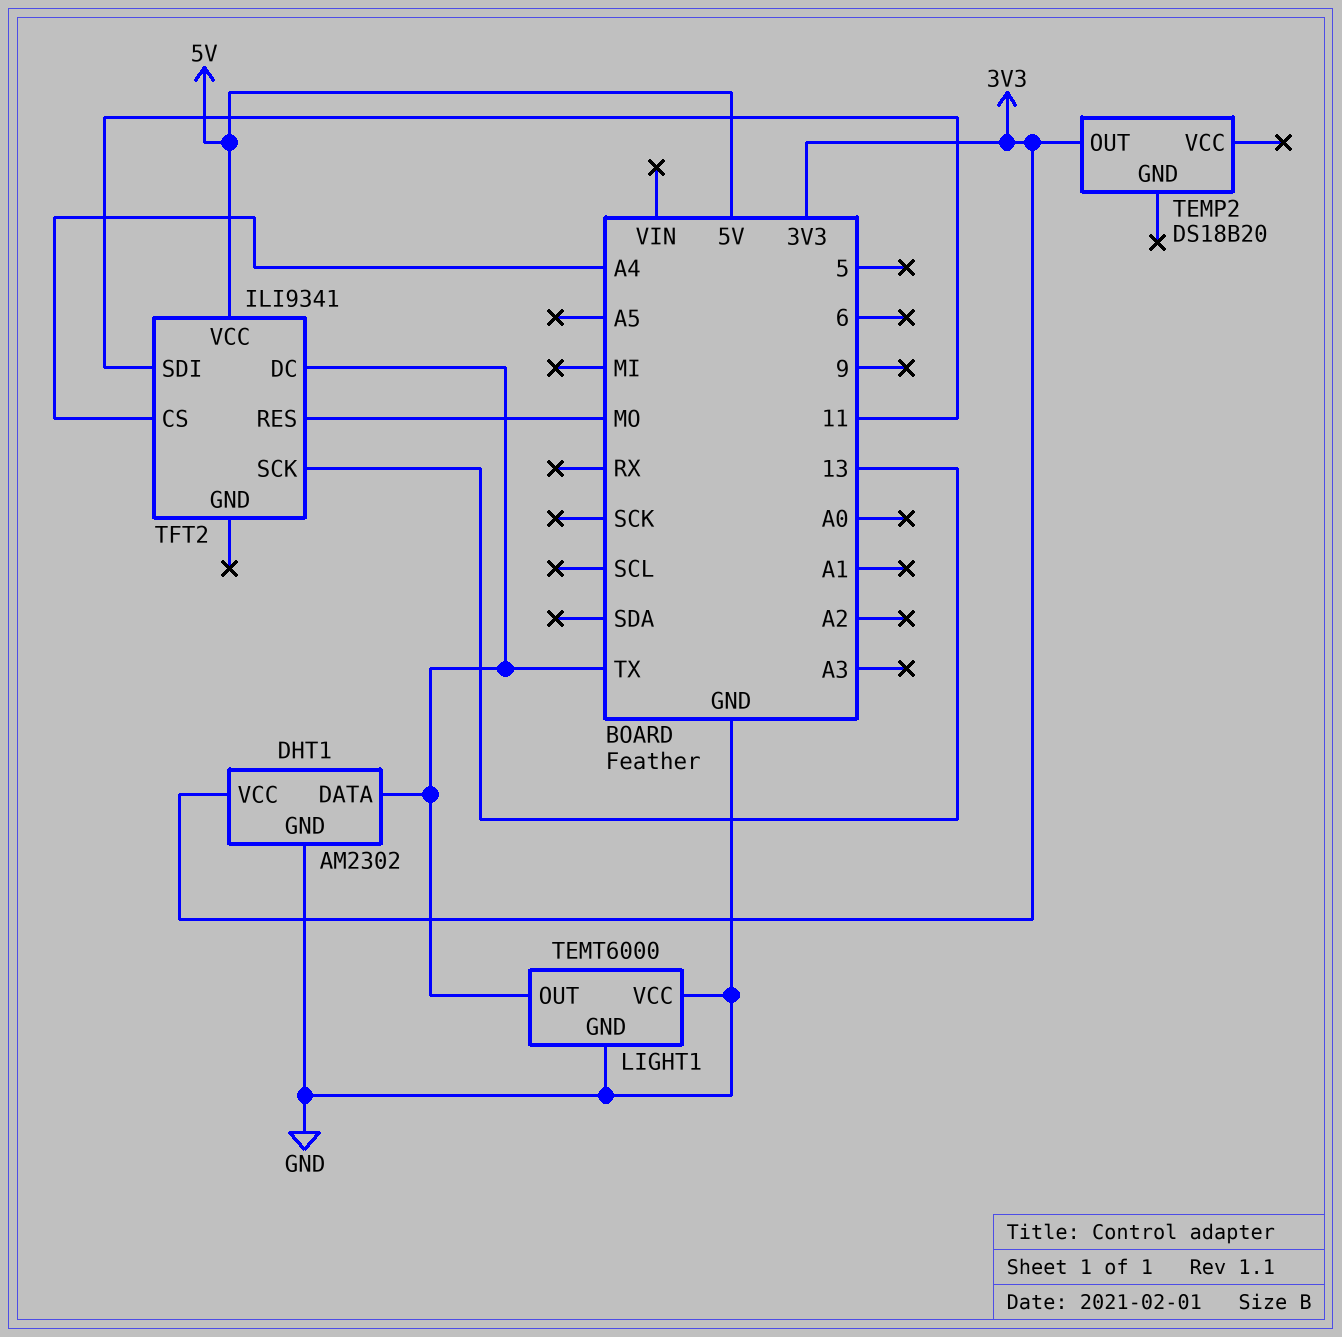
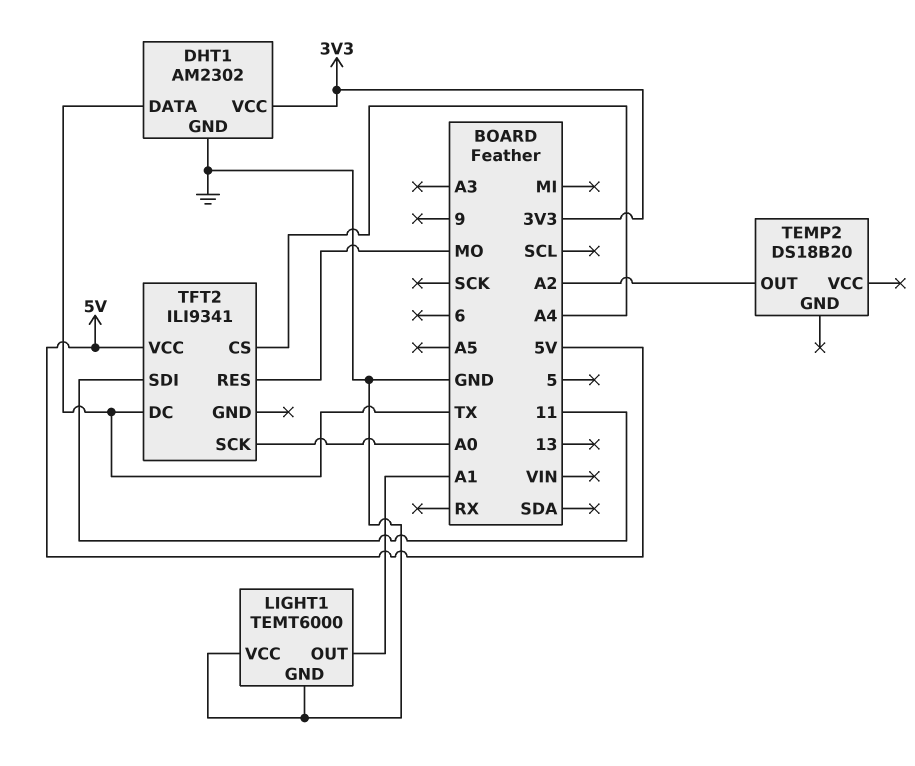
LIGHT1 pin OUT: TX -> A1
TEMP2 pin OUT: 3V3 -> A2
TFT2 pin SCK: 13 -> A0

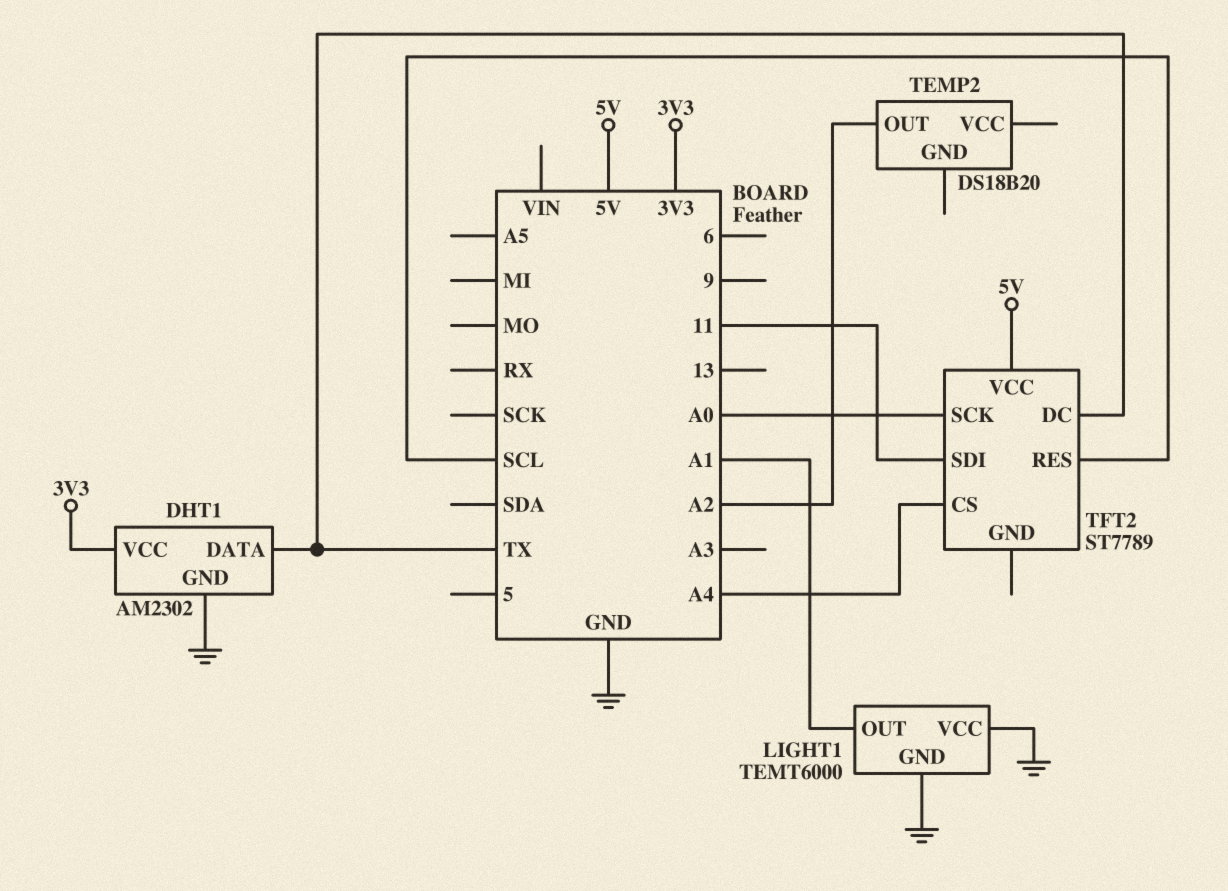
TFT2: ILI9341 -> ST7789
TFT2 pin RES: MO -> SCL

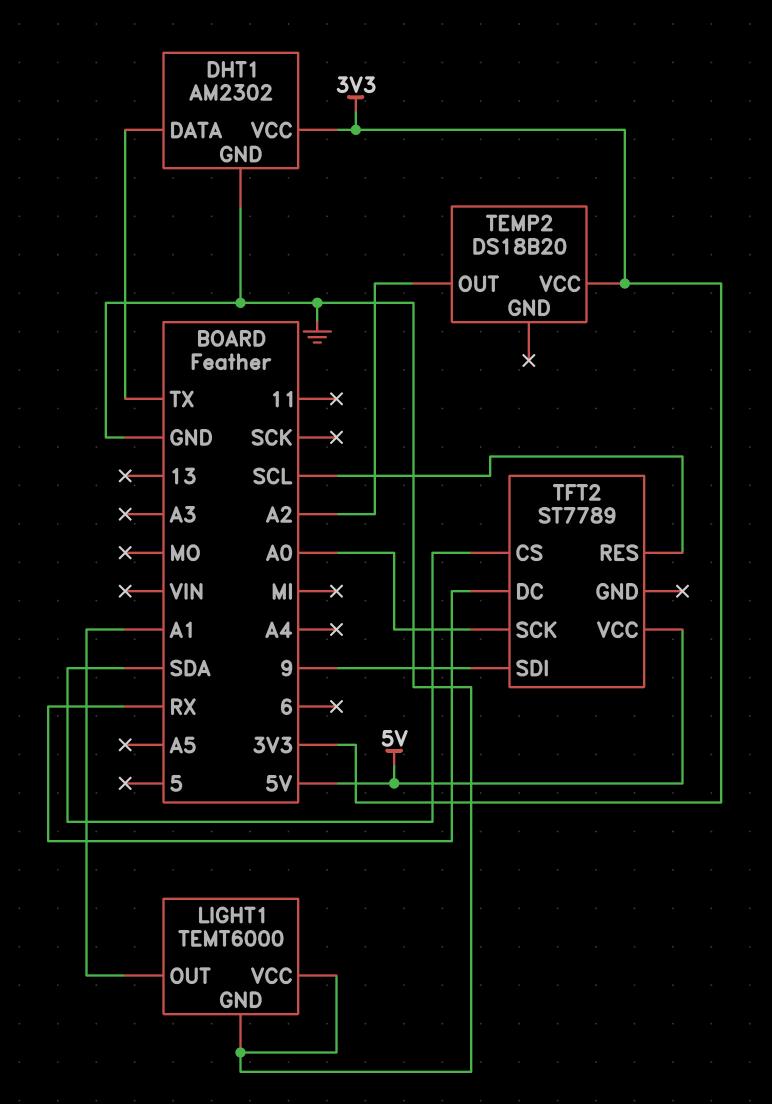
TEMP2 pin VCC: none -> 3V3
TFT2 pin CS: A4 -> SDA
TFT2 pin DC: TX -> RX
TFT2 pin SDI: 11 -> 9

